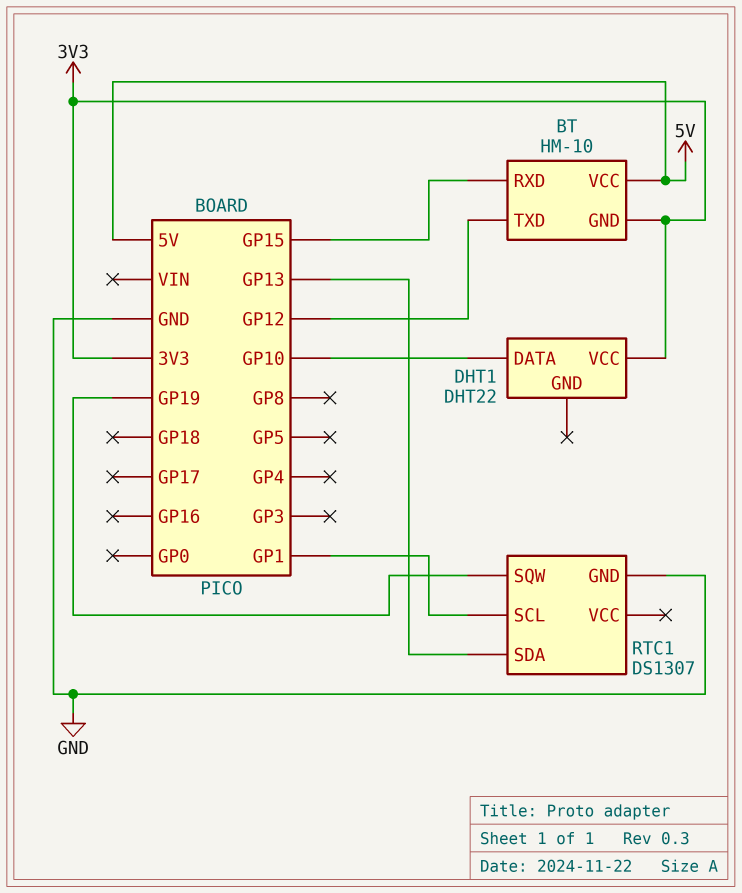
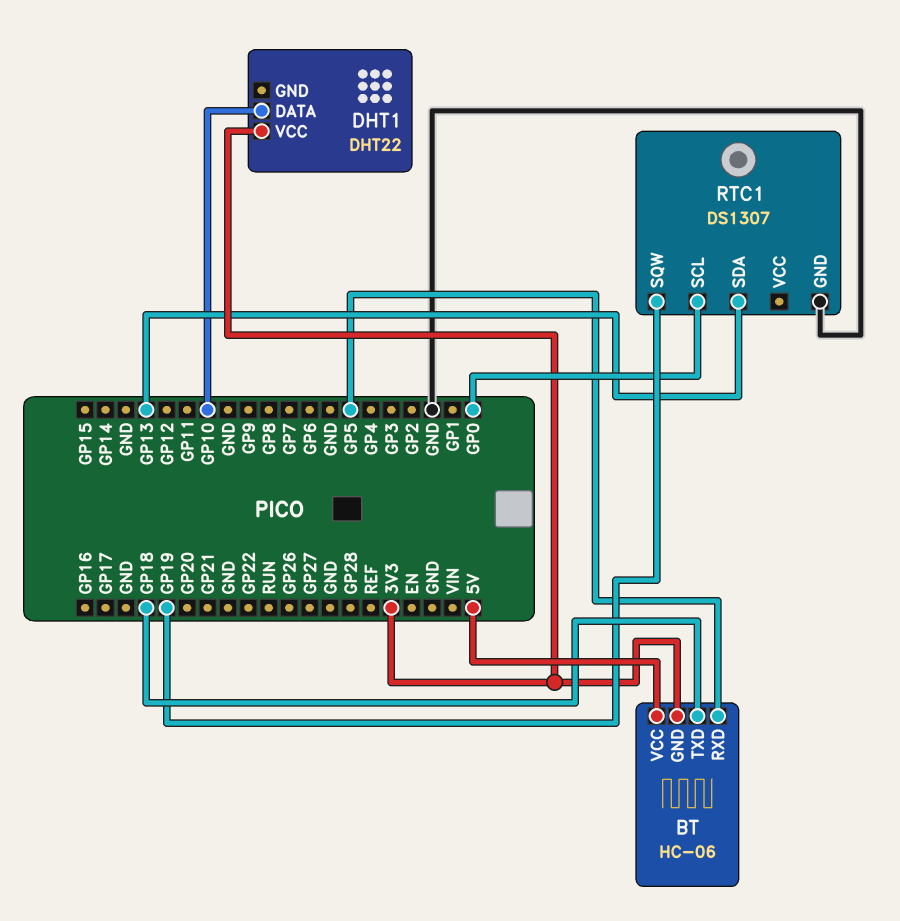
BT: HM-10 -> HC-06
BT pin RXD: GP15 -> GP5
BT pin TXD: GP12 -> GP18
RTC1 pin SCL: GP1 -> GP0

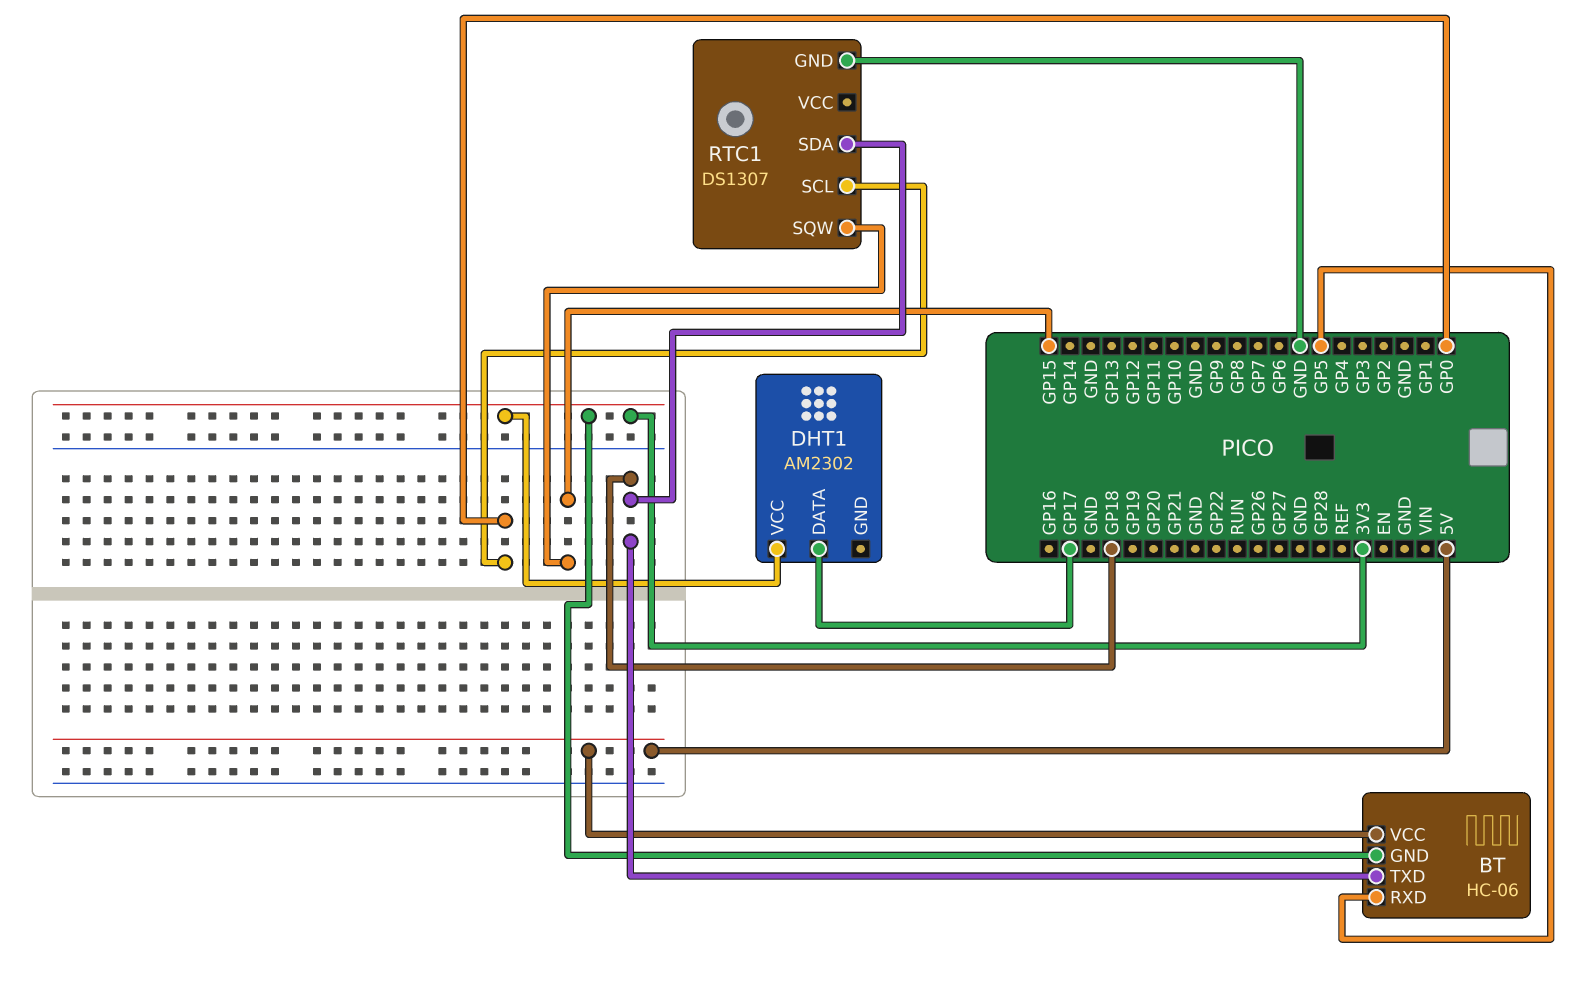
DHT1: DHT22 -> AM2302
DHT1 pin DATA: GP10 -> GP17
RTC1 pin SDA: GP13 -> GP18
RTC1 pin SQW: GP19 -> GP15

